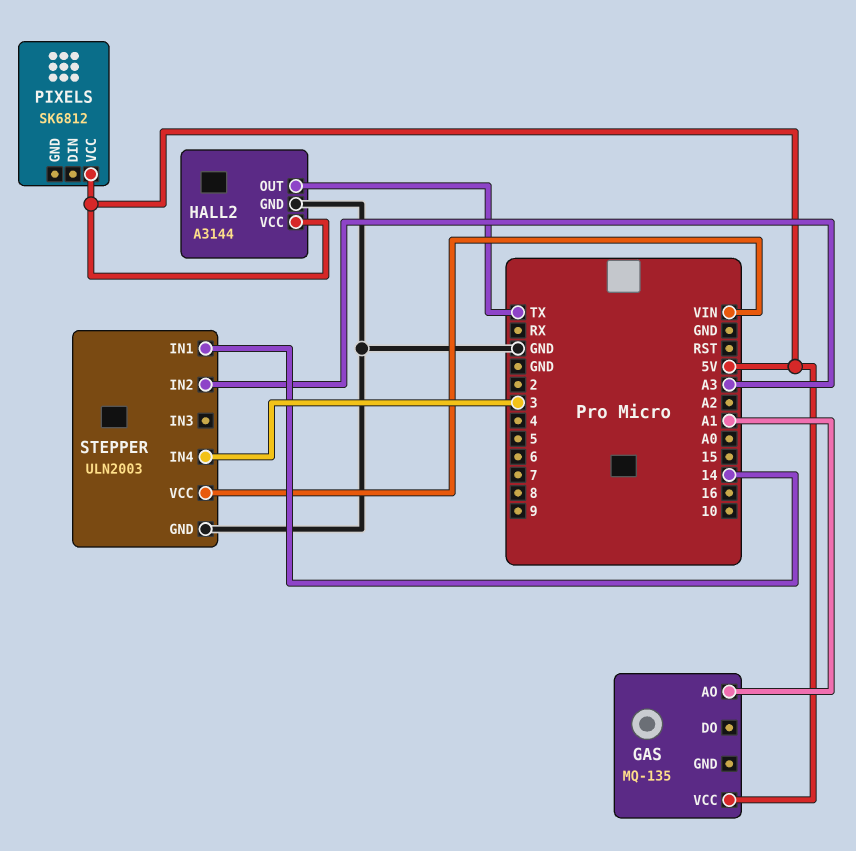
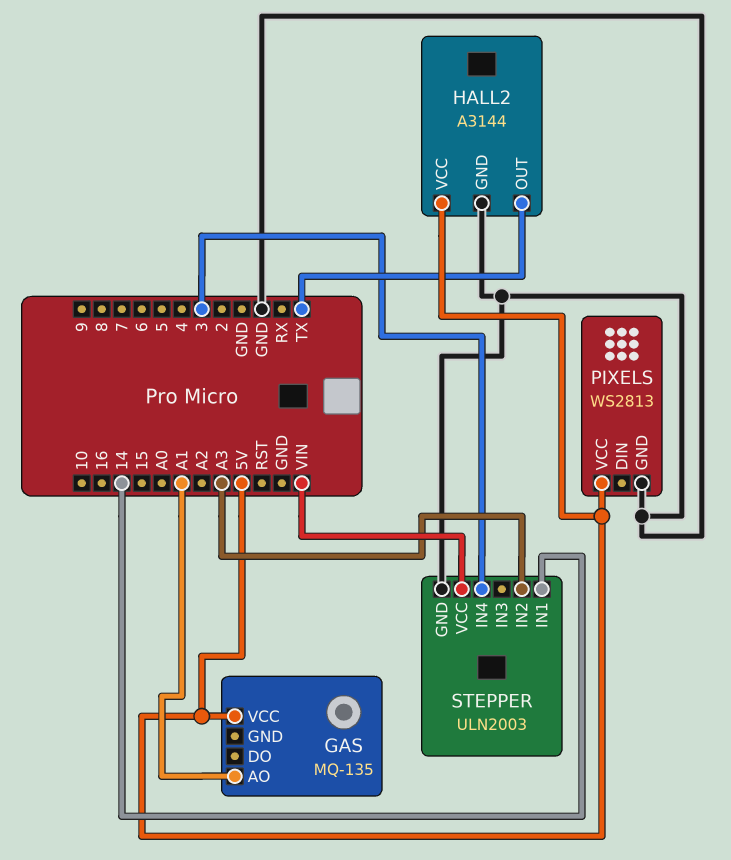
PIXELS: SK6812 -> WS2813
PIXELS pin GND: none -> GND

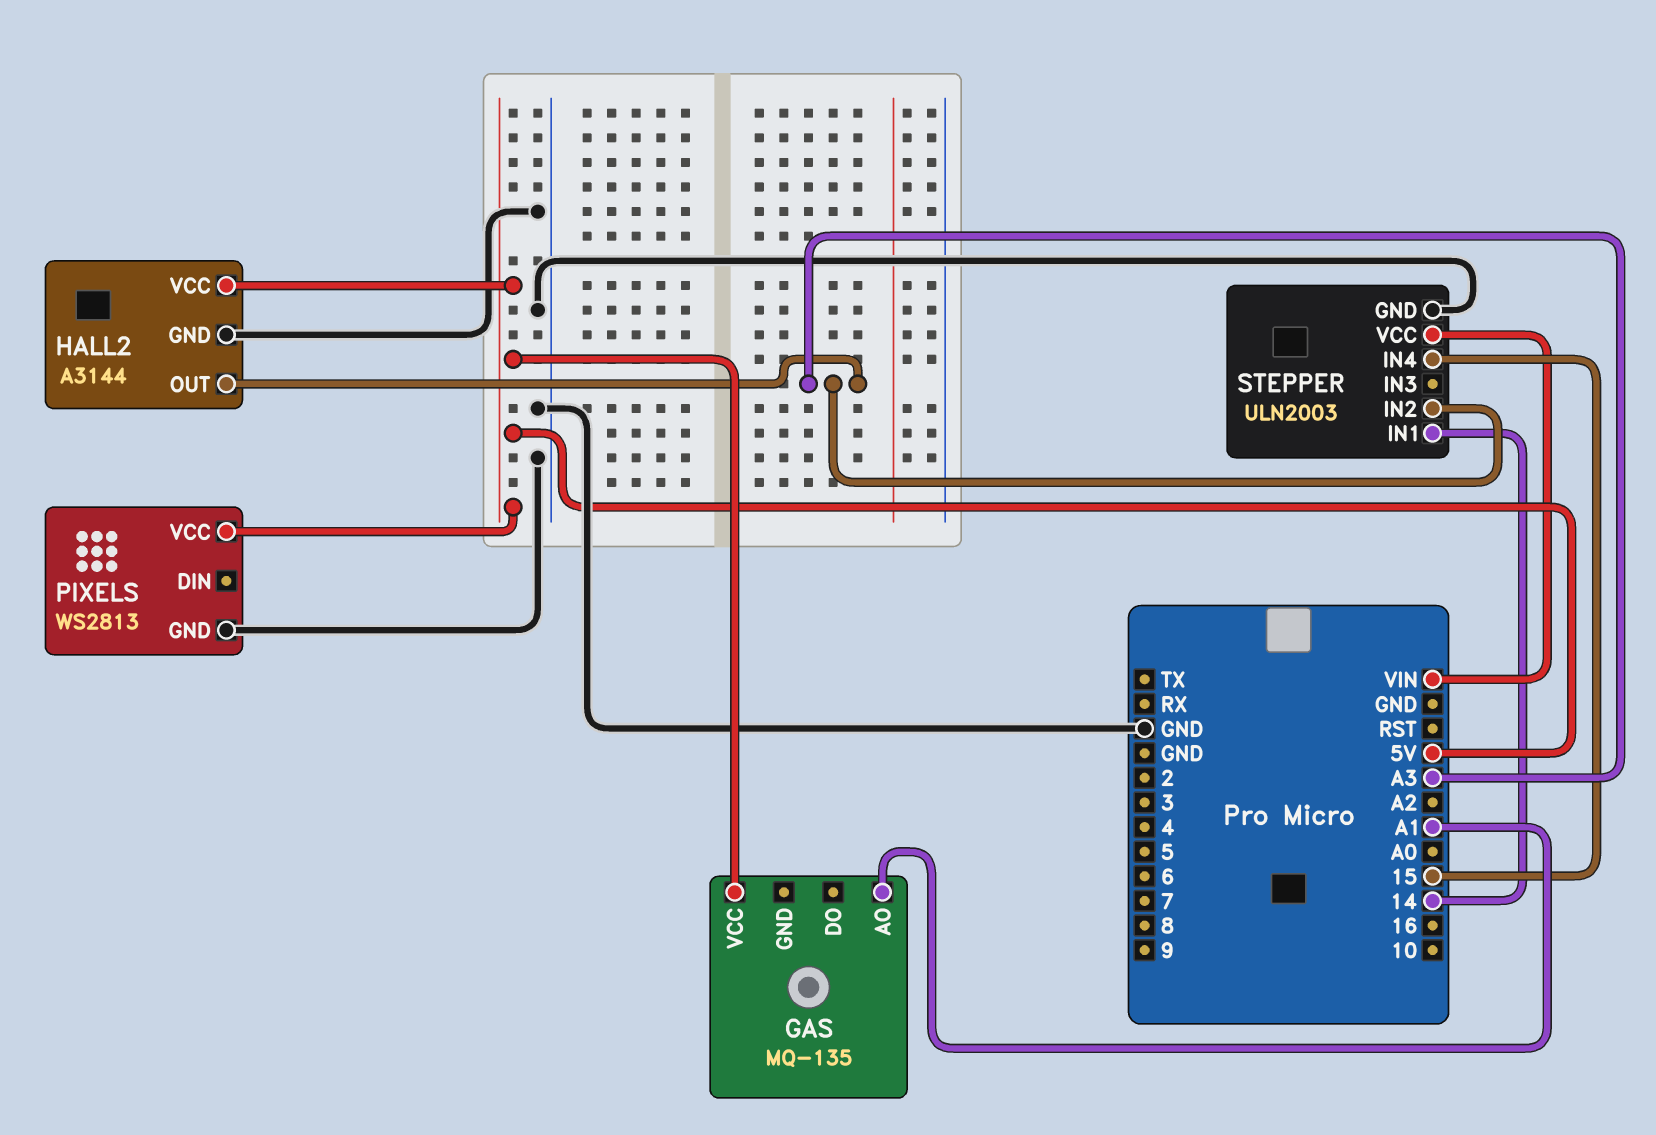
HALL2 pin OUT: TX -> A3
STEPPER pin IN4: 3 -> 15

